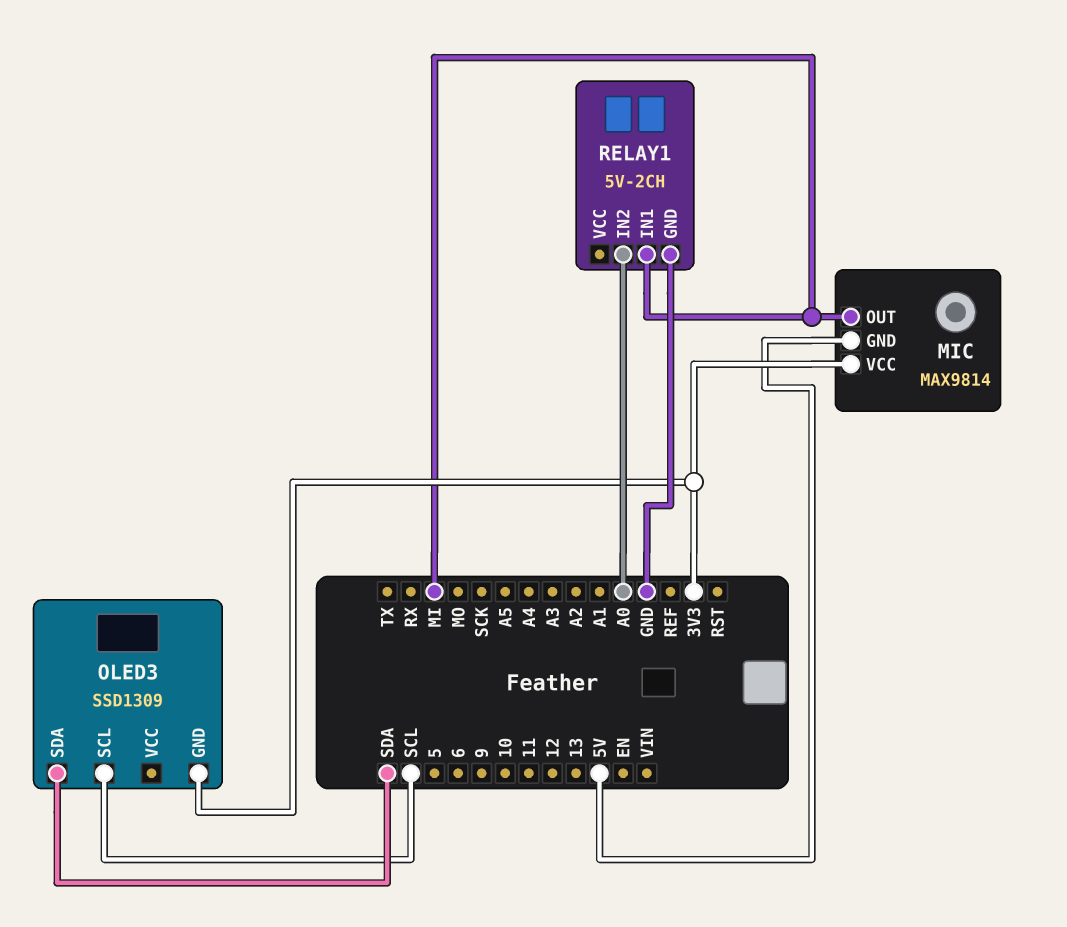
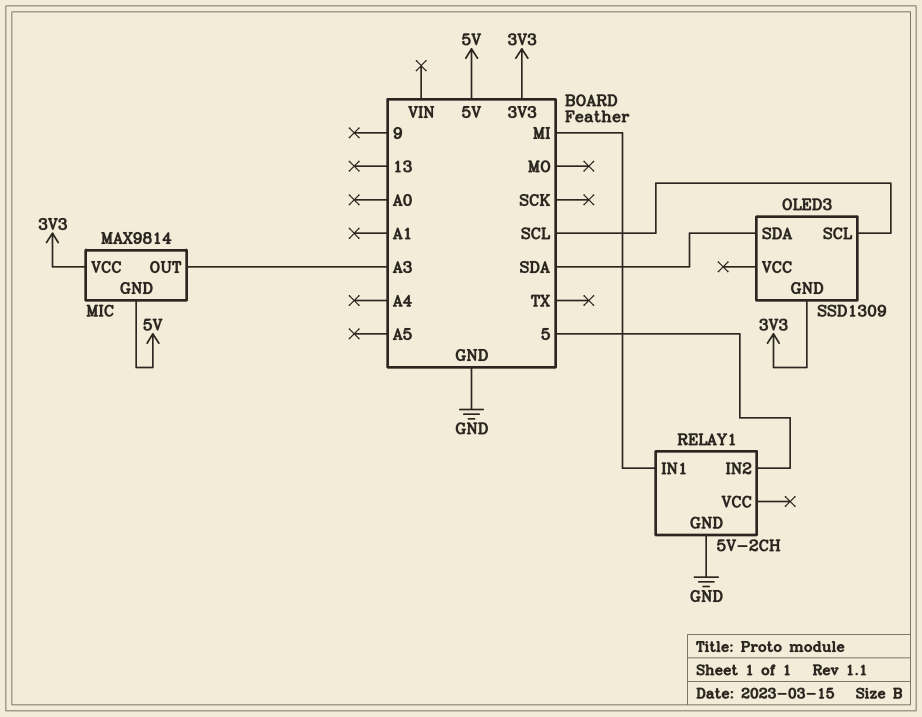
MIC pin OUT: MI -> A3
RELAY1 pin IN2: A0 -> 5

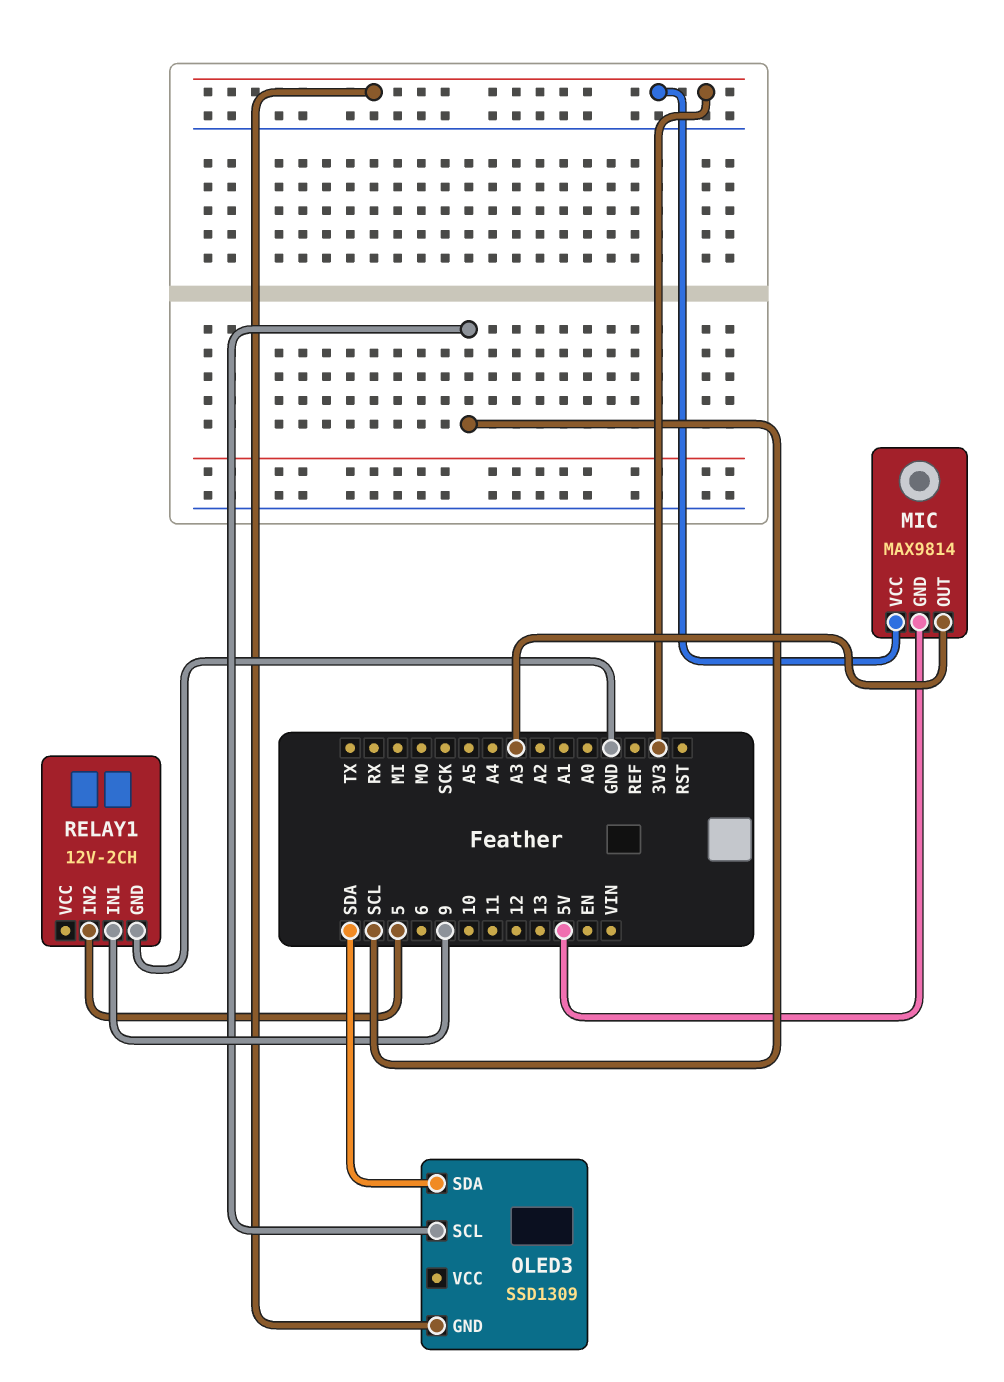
RELAY1: 5V-2CH -> 12V-2CH
RELAY1 pin IN1: MI -> 9

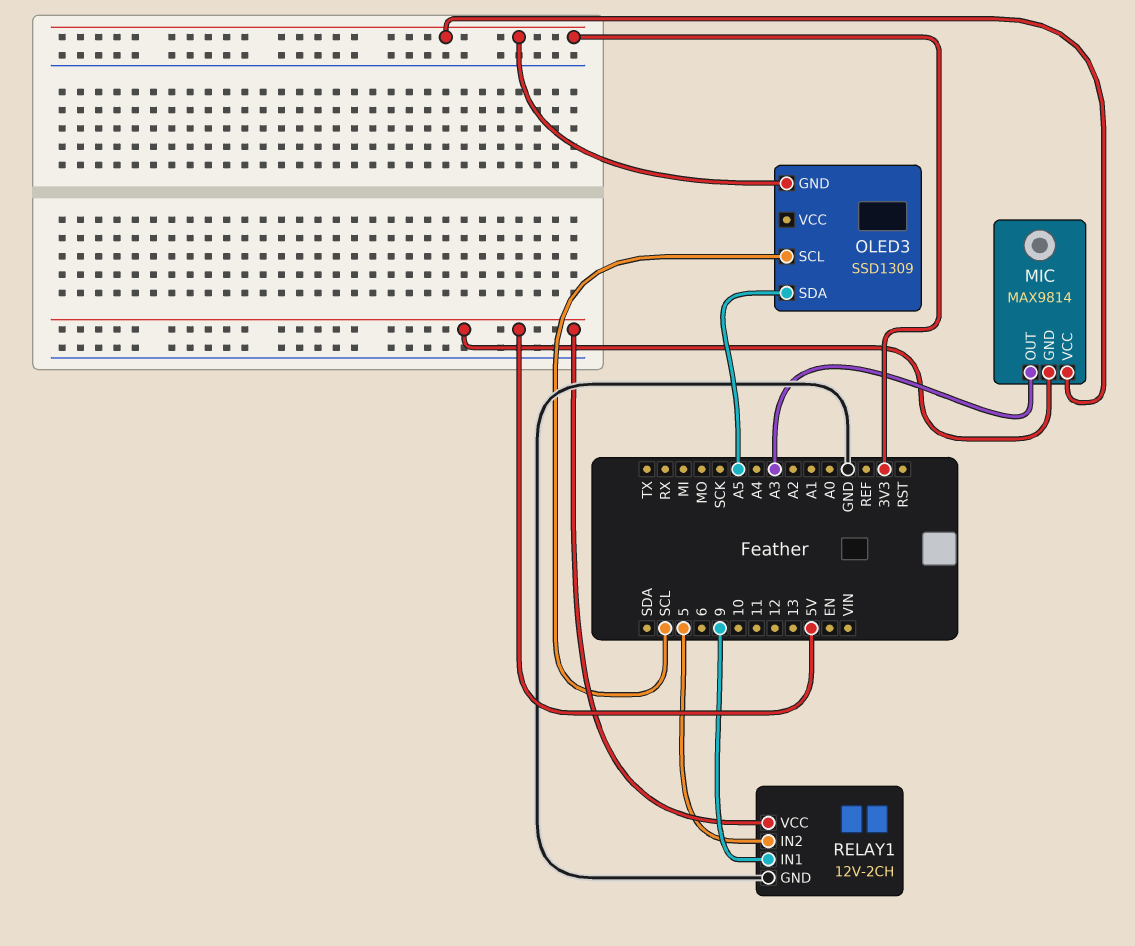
OLED3 pin SDA: SDA -> A5
RELAY1 pin VCC: none -> 5V

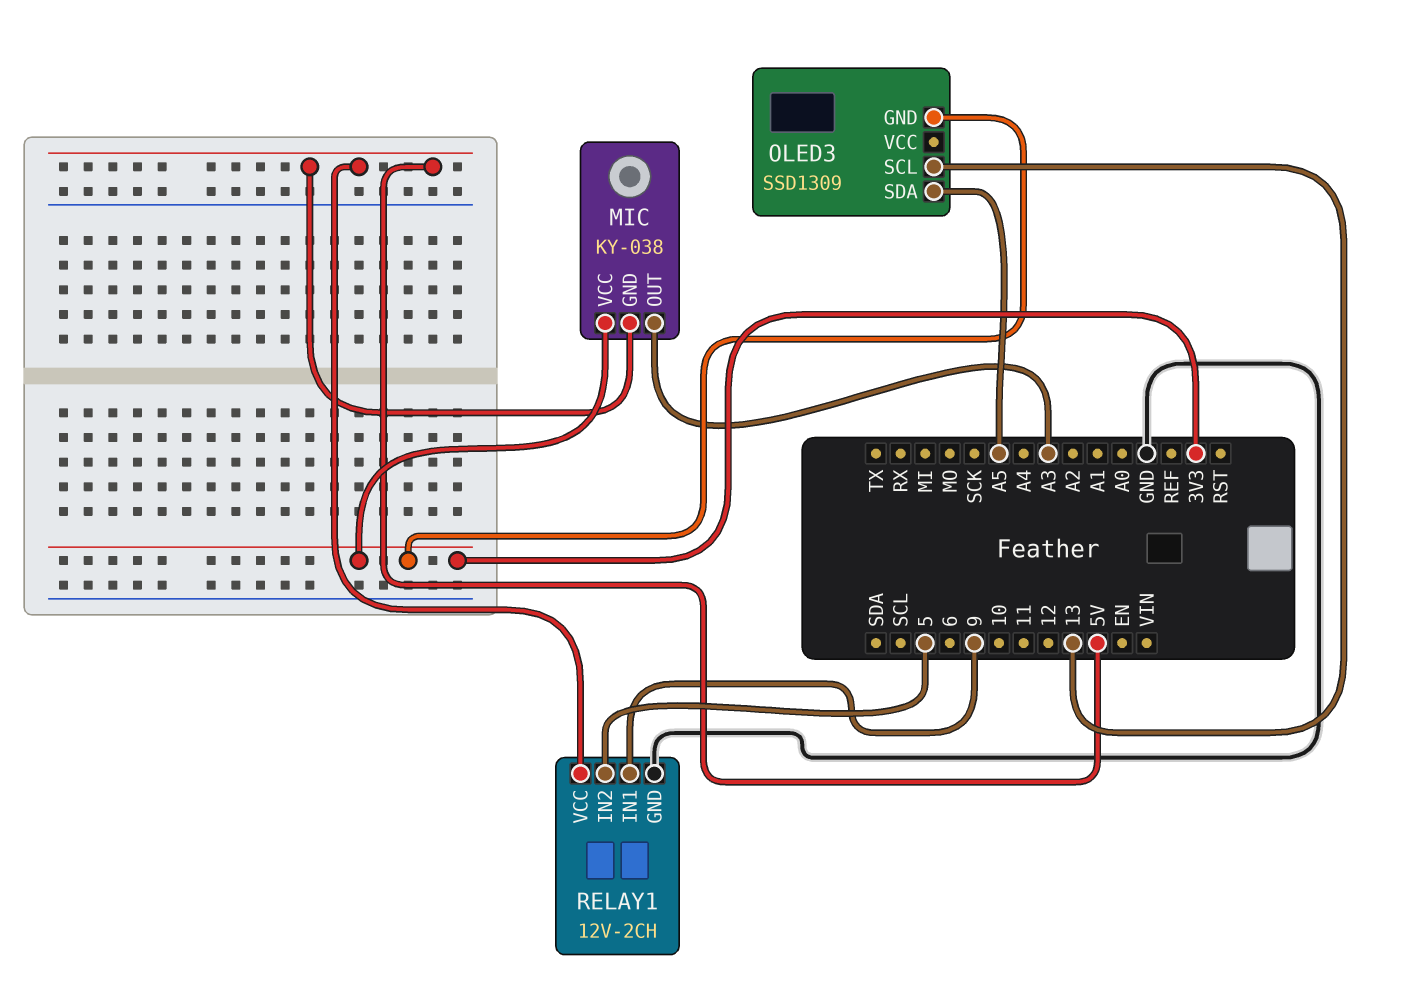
MIC: MAX9814 -> KY-038
OLED3 pin SCL: SCL -> 13

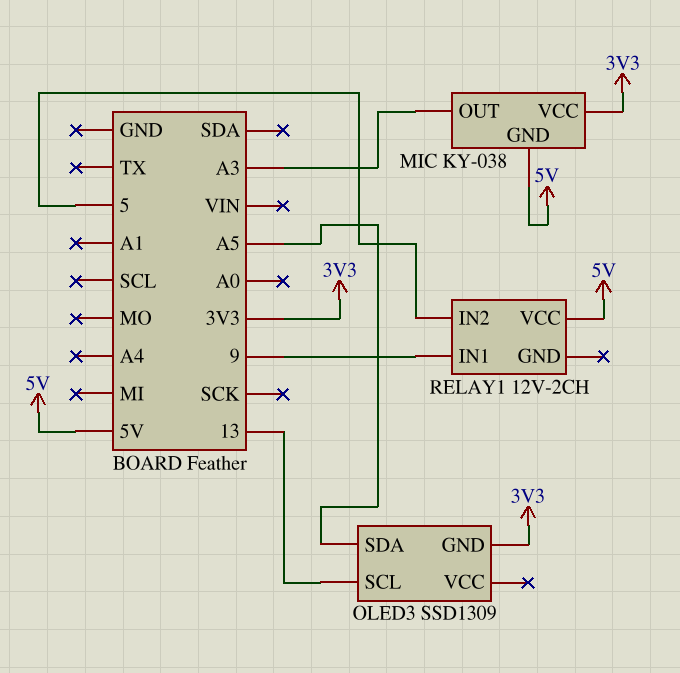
RELAY1 pin GND: GND -> none

